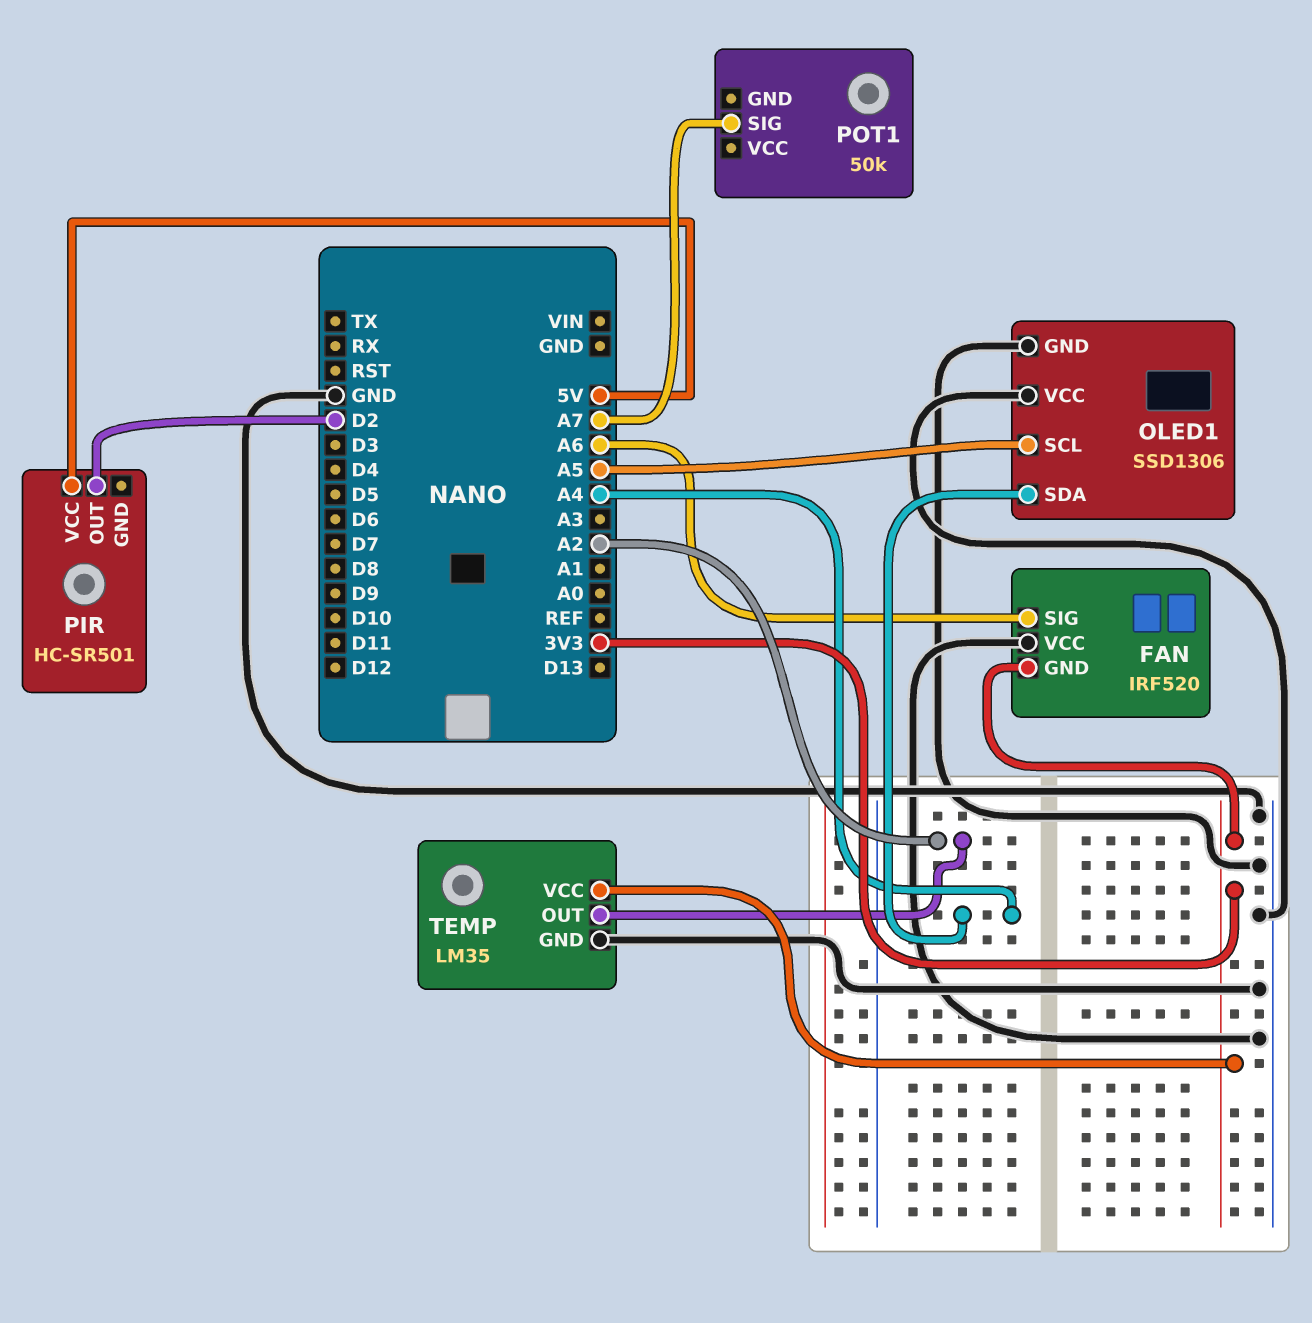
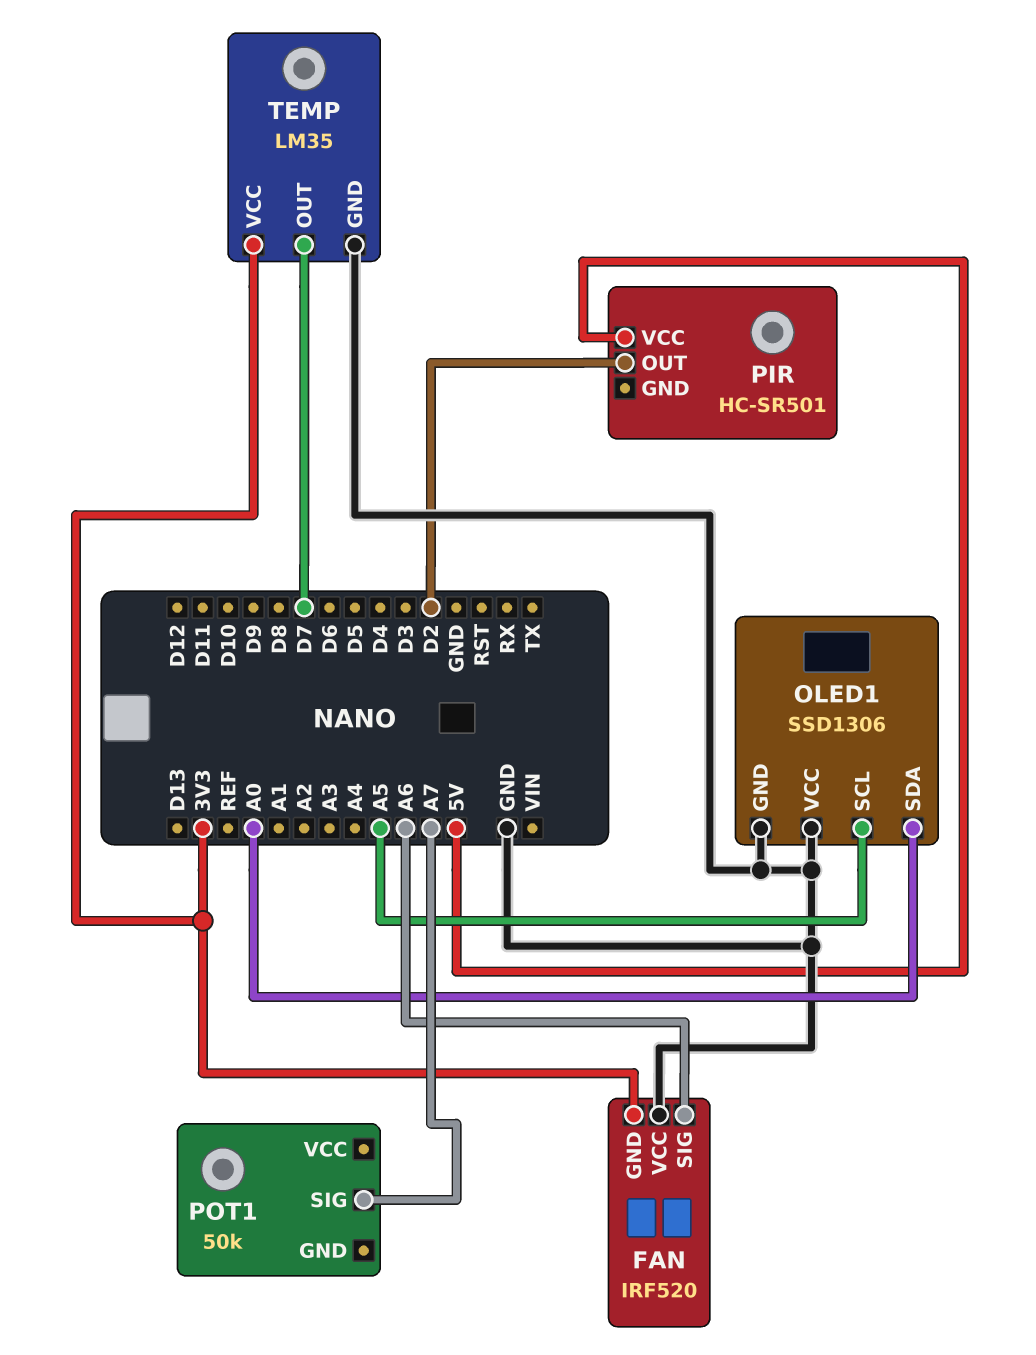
OLED1 pin SDA: A4 -> A0
TEMP pin OUT: A2 -> D7

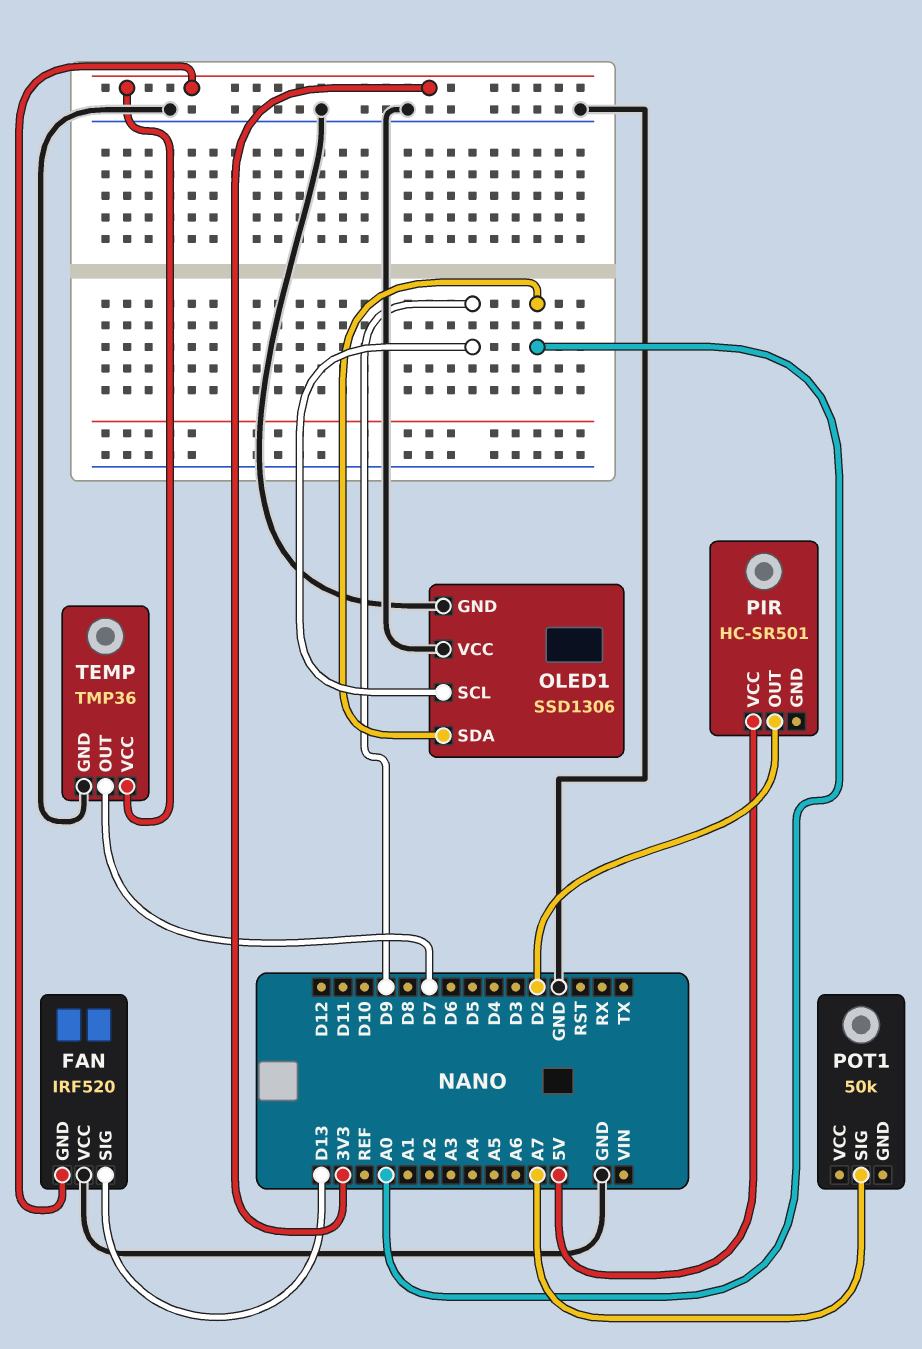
FAN pin SIG: A6 -> D13
OLED1 pin SCL: A5 -> D9
TEMP: LM35 -> TMP36

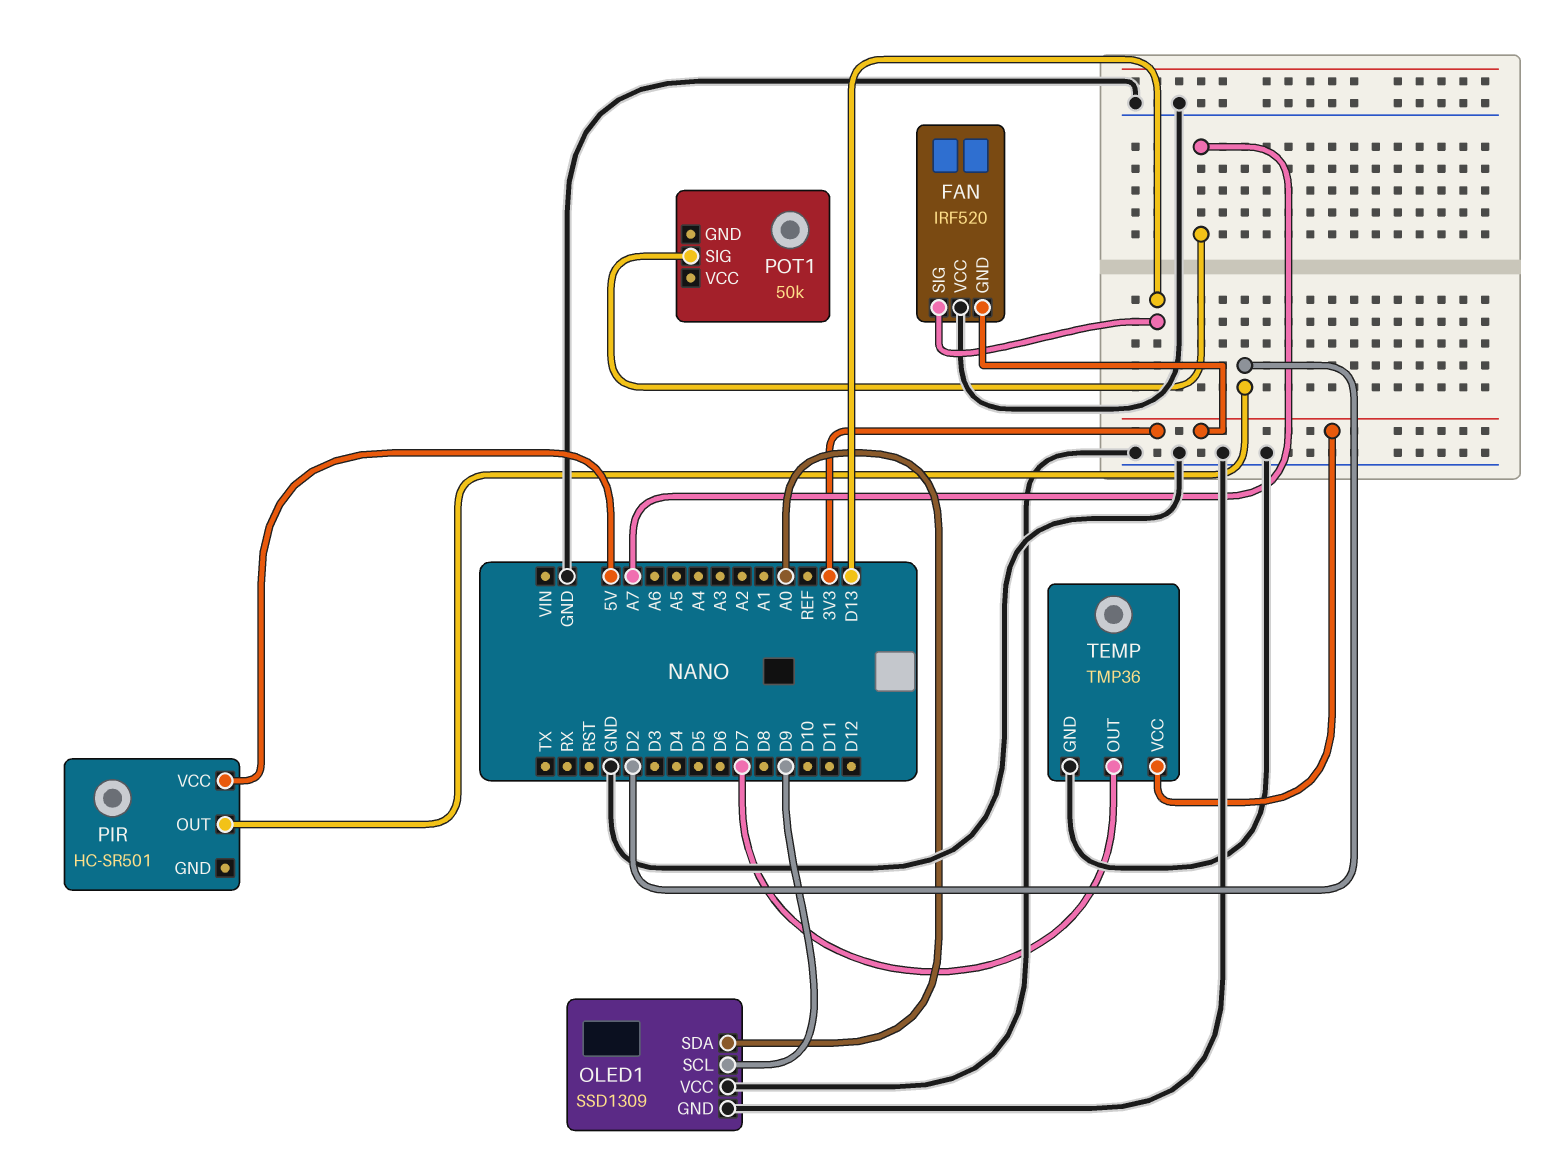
OLED1: SSD1306 -> SSD1309

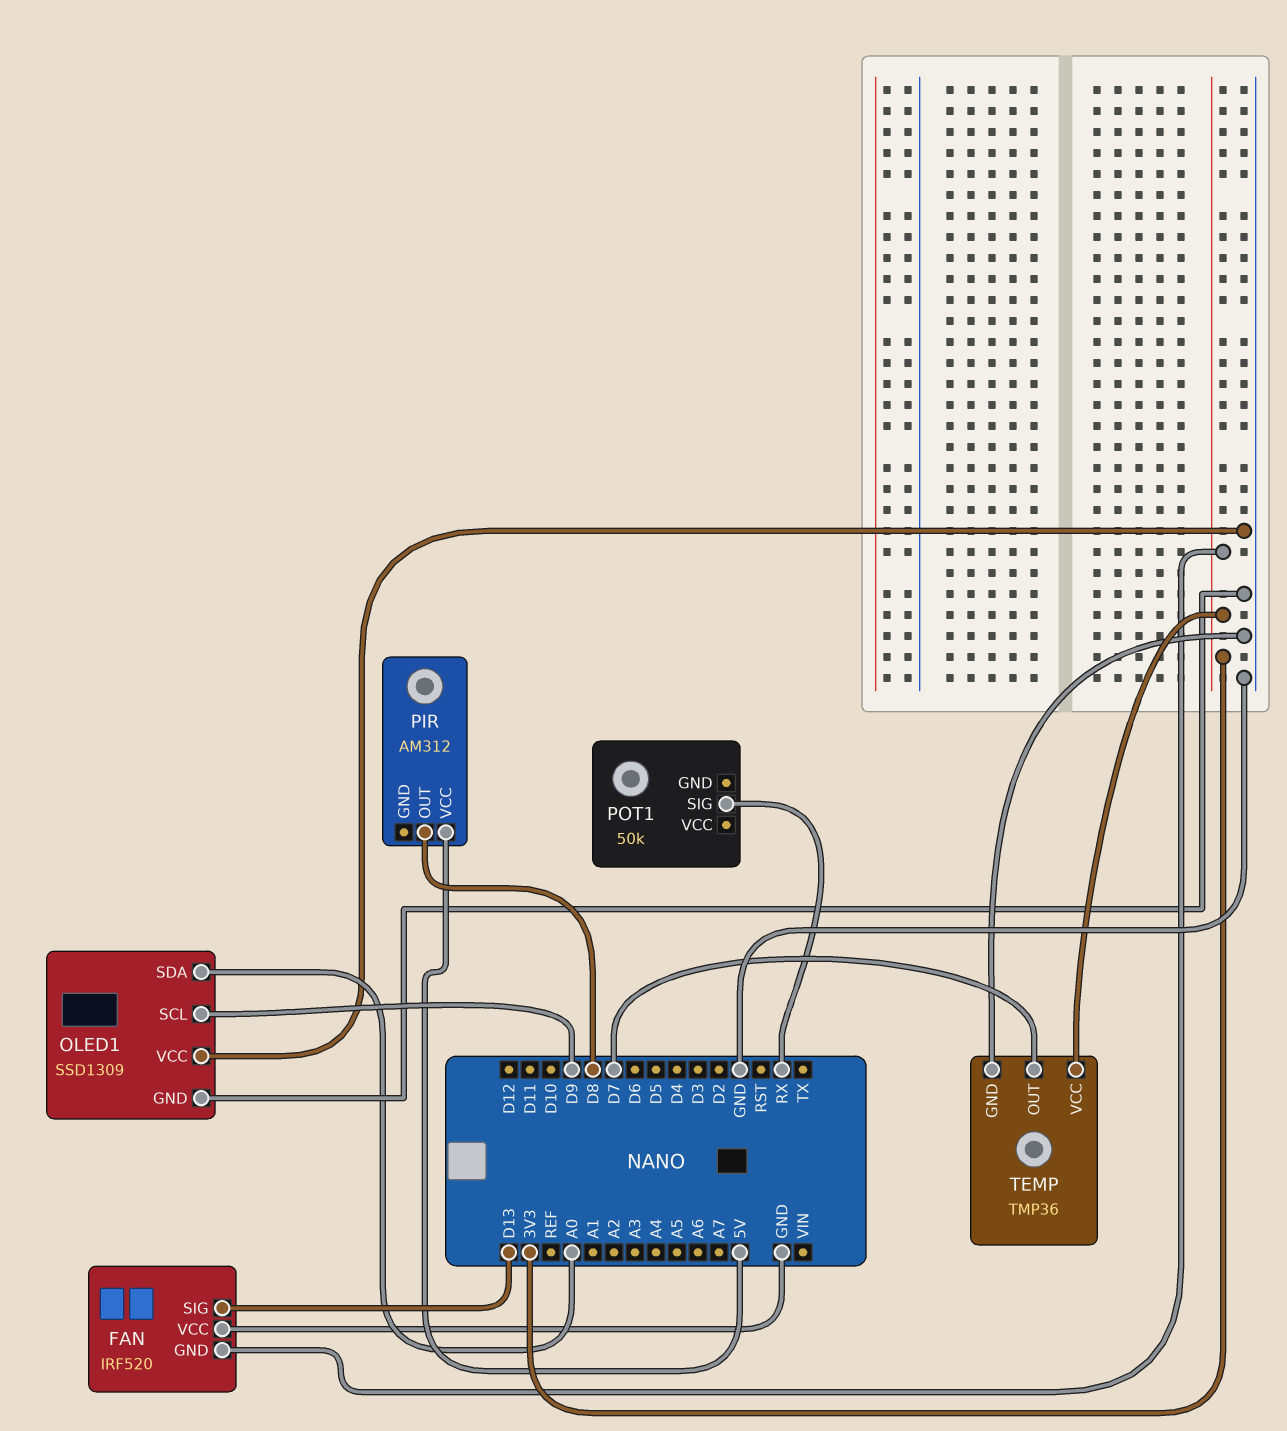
PIR: HC-SR501 -> AM312
PIR pin OUT: D2 -> D8
POT1 pin SIG: A7 -> RX

